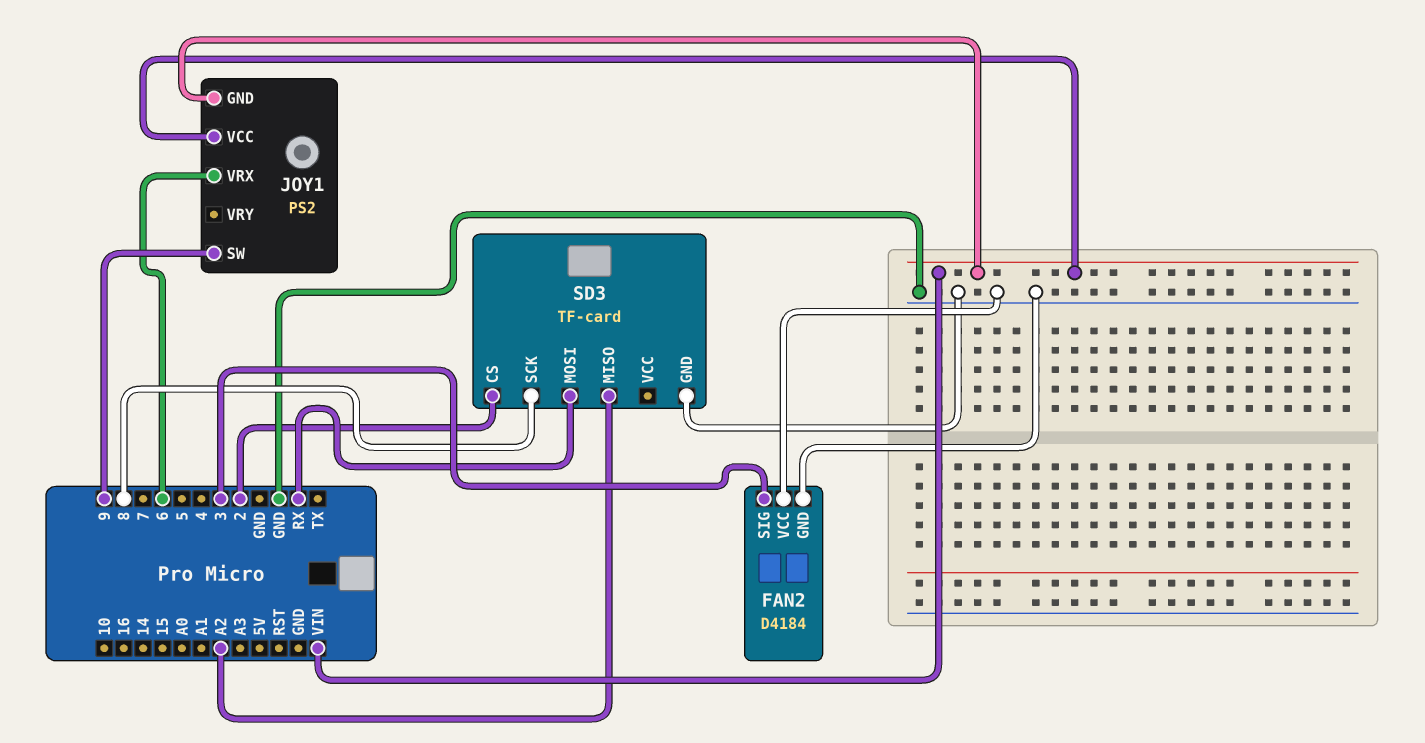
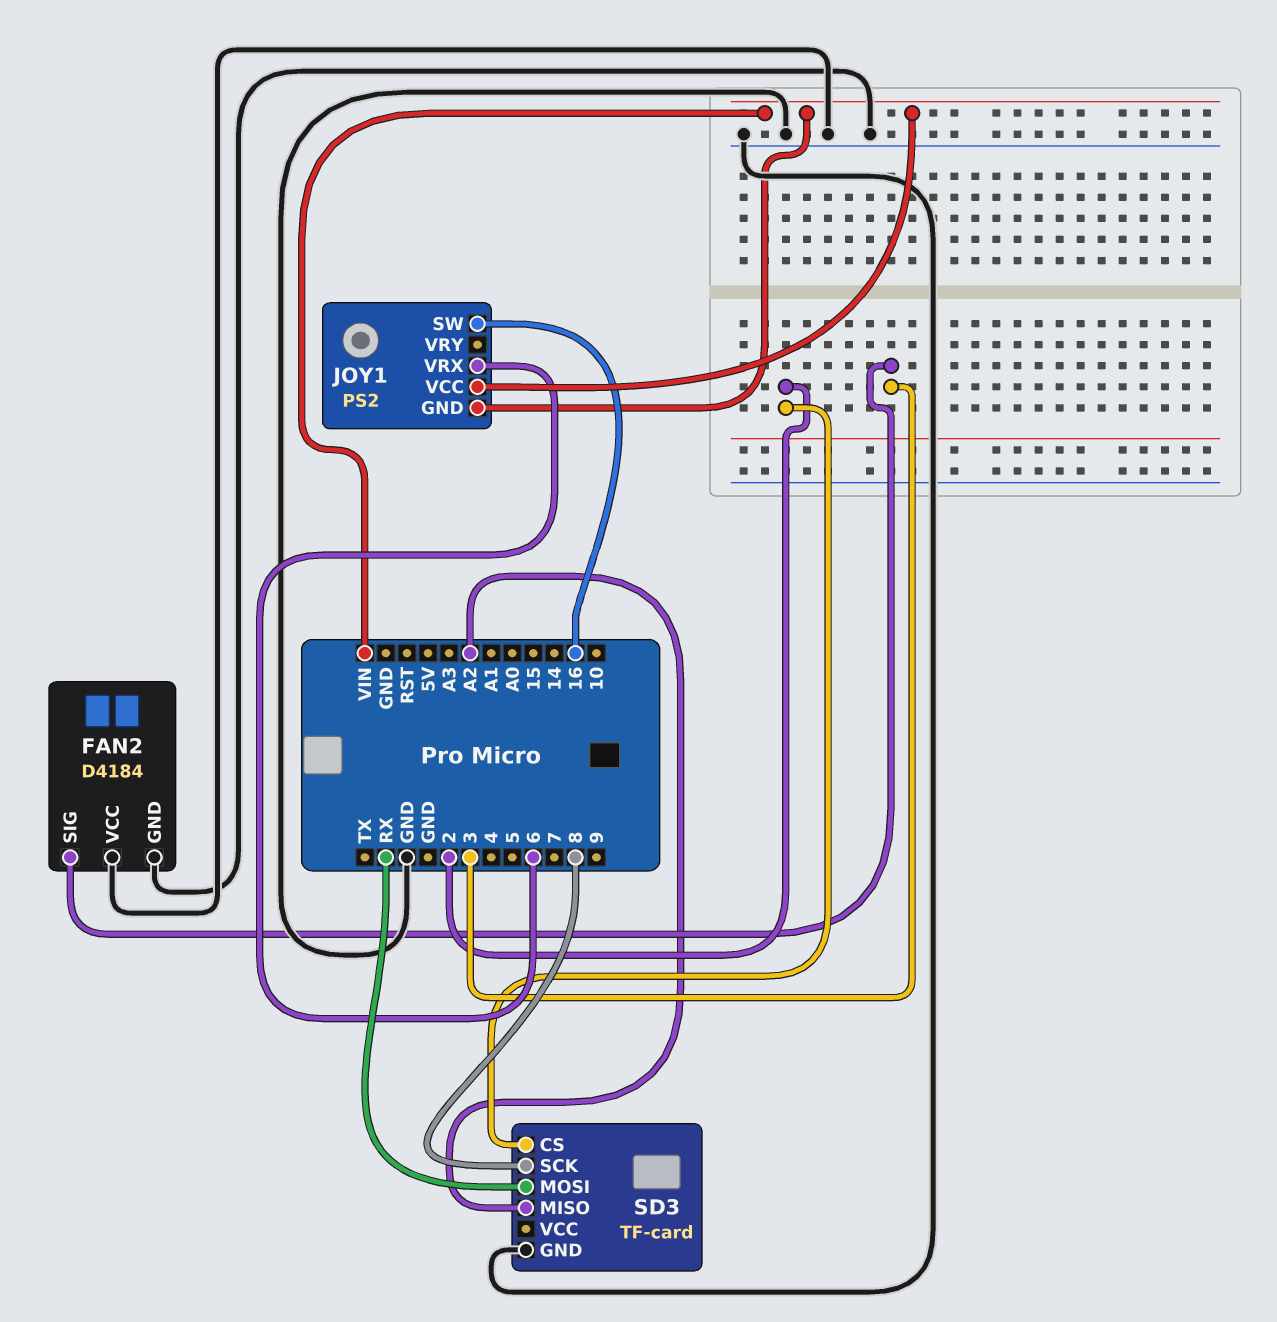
JOY1 pin SW: 9 -> 16

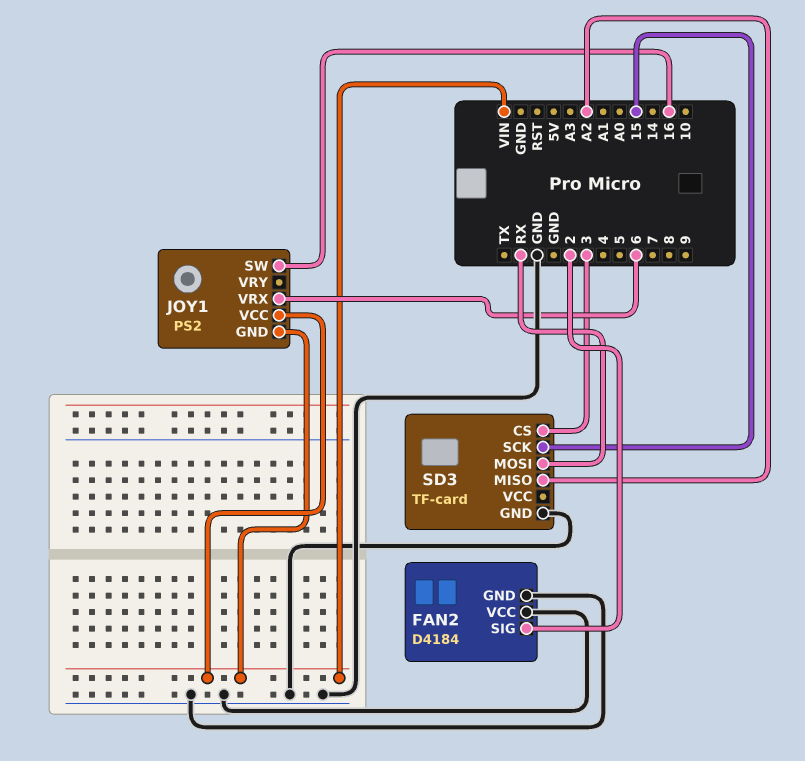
FAN2 pin SIG: 3 -> 2
SD3 pin CS: 2 -> 3
SD3 pin SCK: 8 -> 15

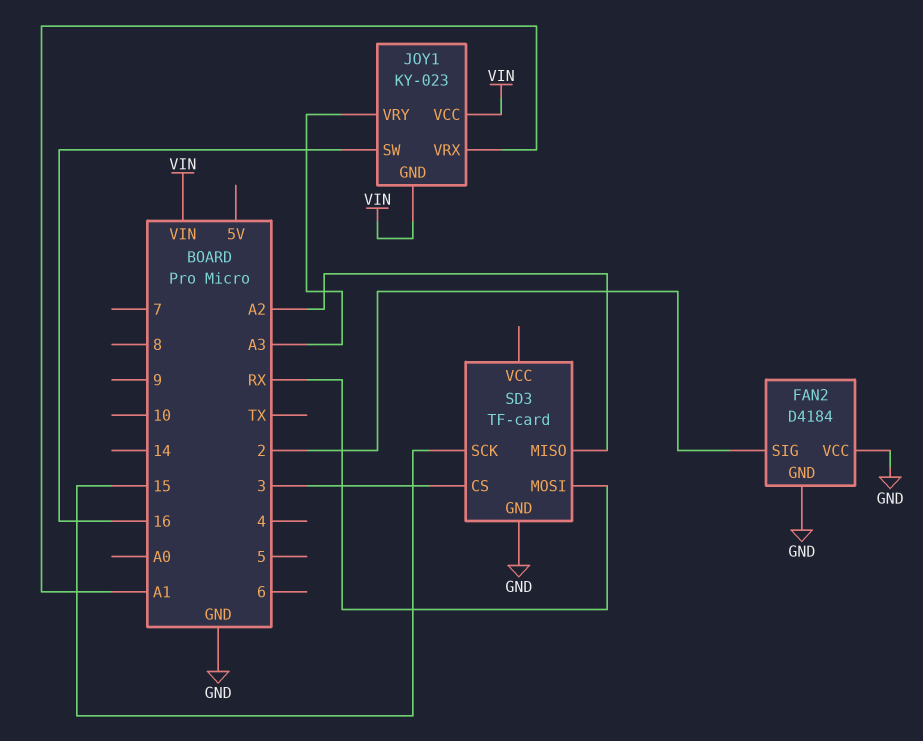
JOY1: PS2 -> KY-023
JOY1 pin VRX: 6 -> A1
JOY1 pin VRY: none -> A3

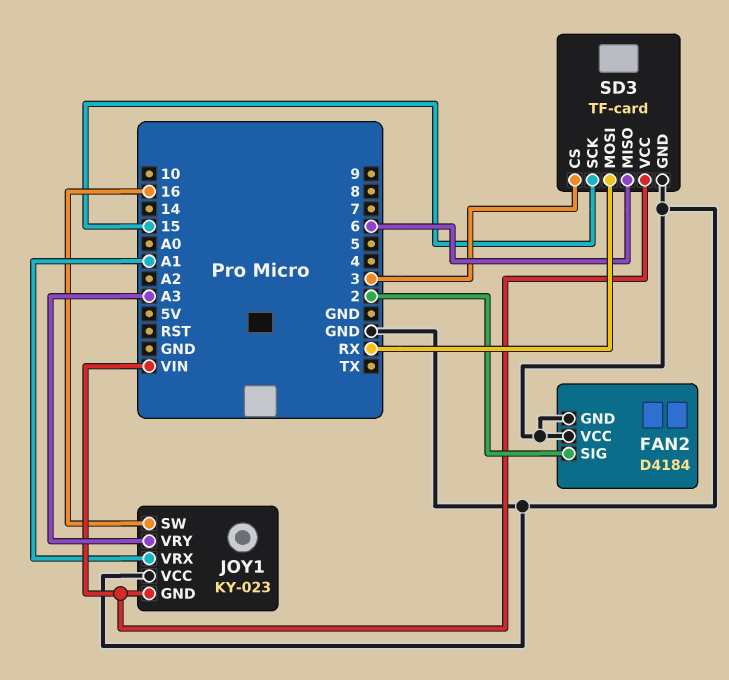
JOY1 pin VCC: VIN -> GND
SD3 pin MISO: A2 -> 6
SD3 pin VCC: none -> VIN

